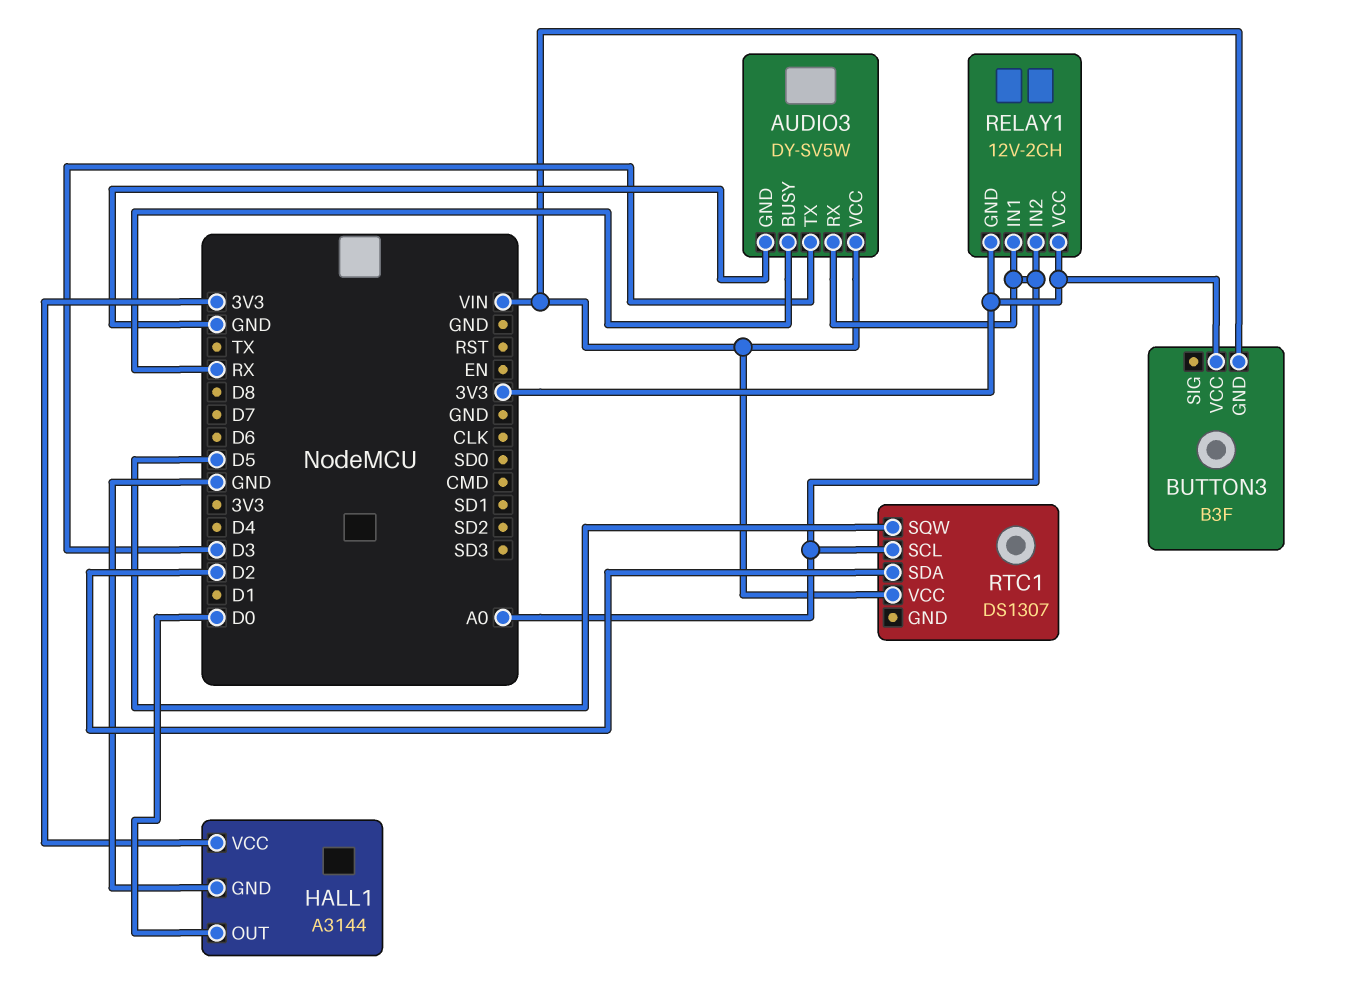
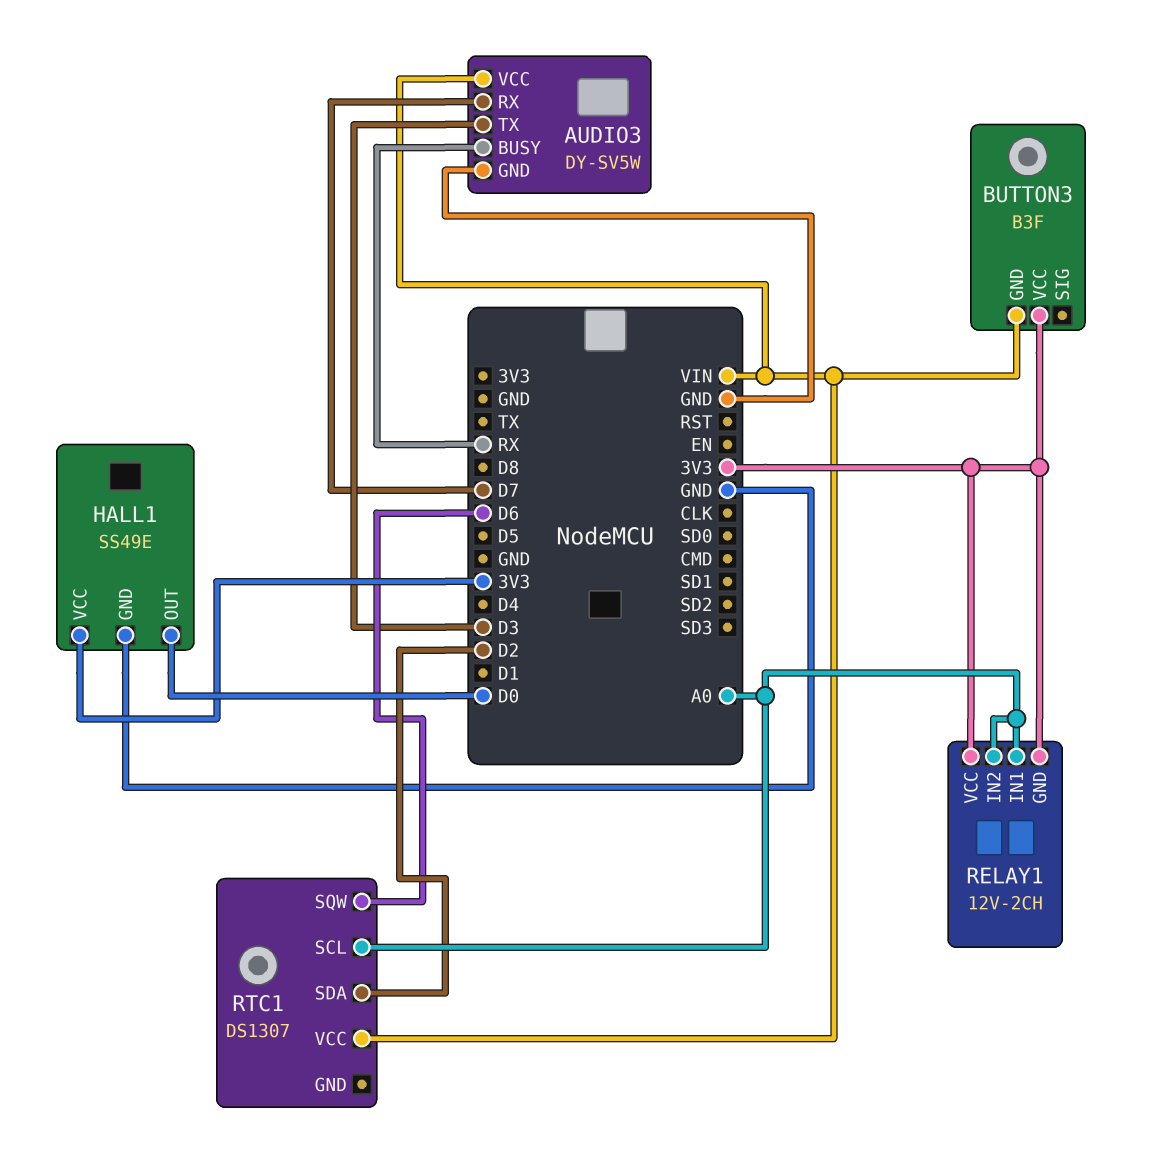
AUDIO3 pin RX: A0 -> D7
HALL1: A3144 -> SS49E
RTC1 pin SQW: D5 -> D6

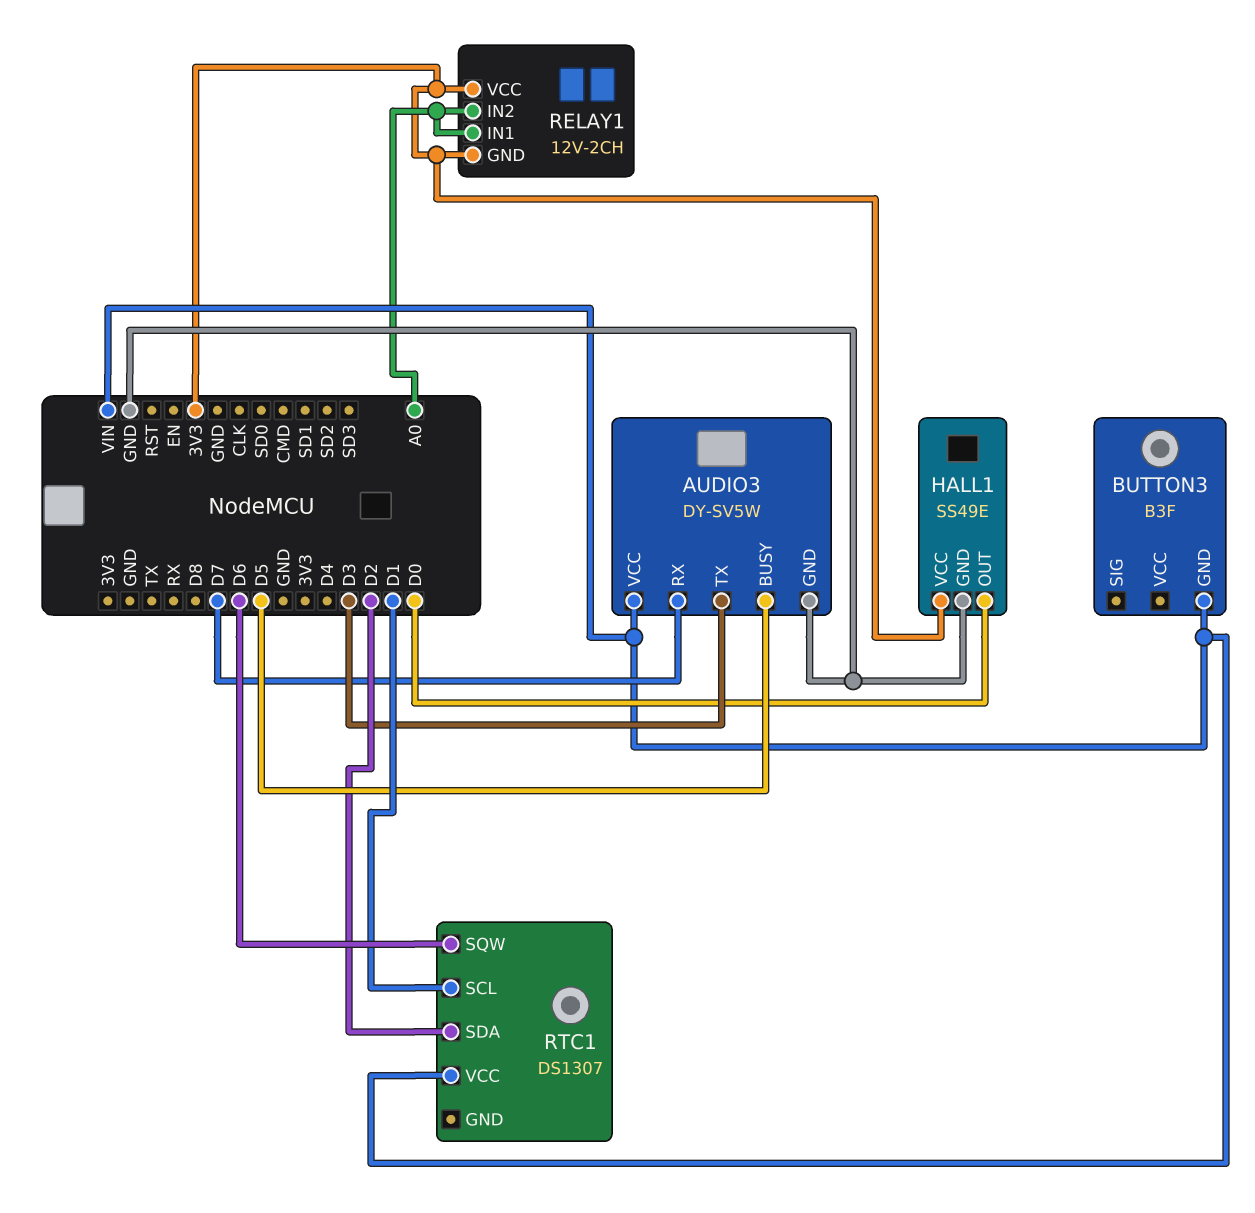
AUDIO3 pin BUSY: RX -> D5
BUTTON3 pin VCC: 3V3 -> none
RTC1 pin SCL: A0 -> D1

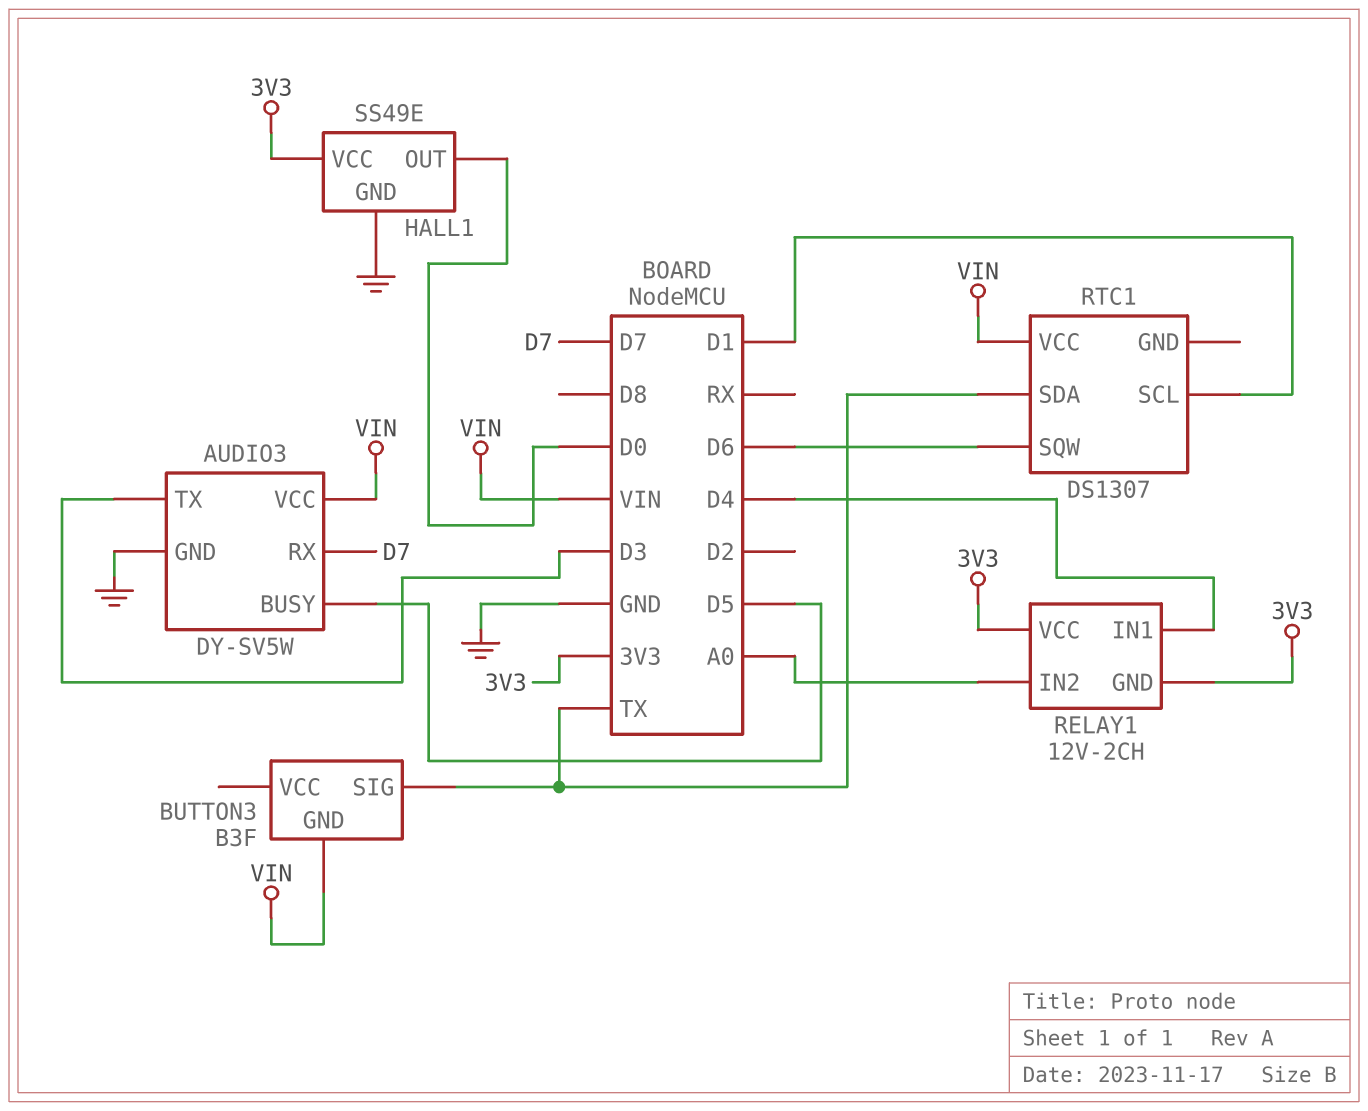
BUTTON3 pin SIG: none -> TX
RELAY1 pin IN1: A0 -> D4
RTC1 pin SDA: D2 -> TX

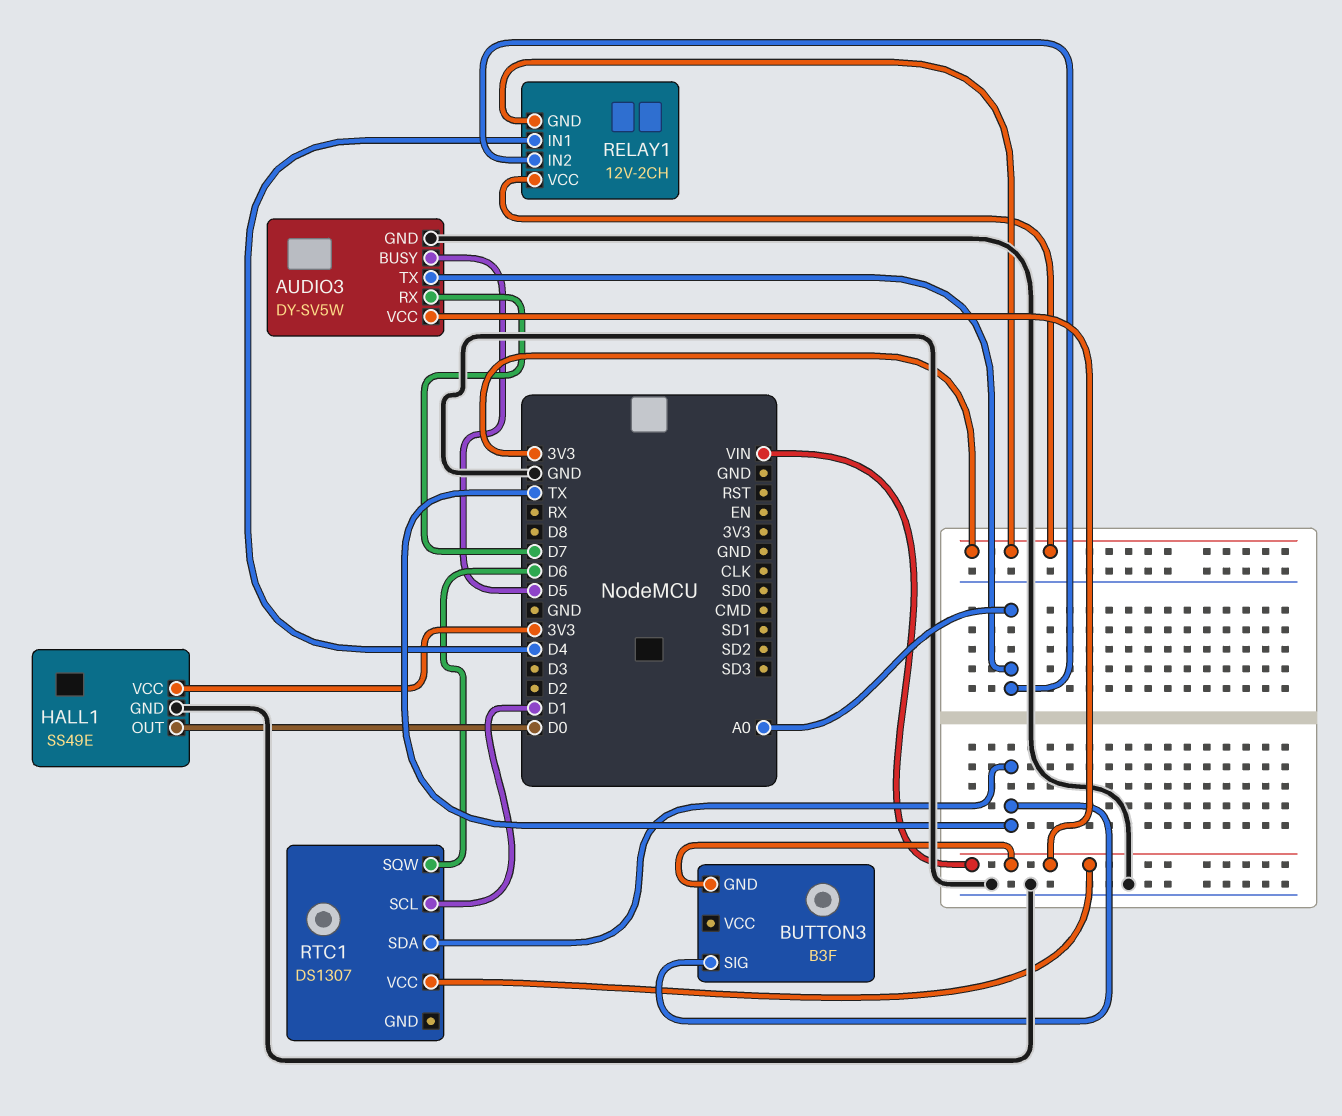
AUDIO3 pin TX: D3 -> A0

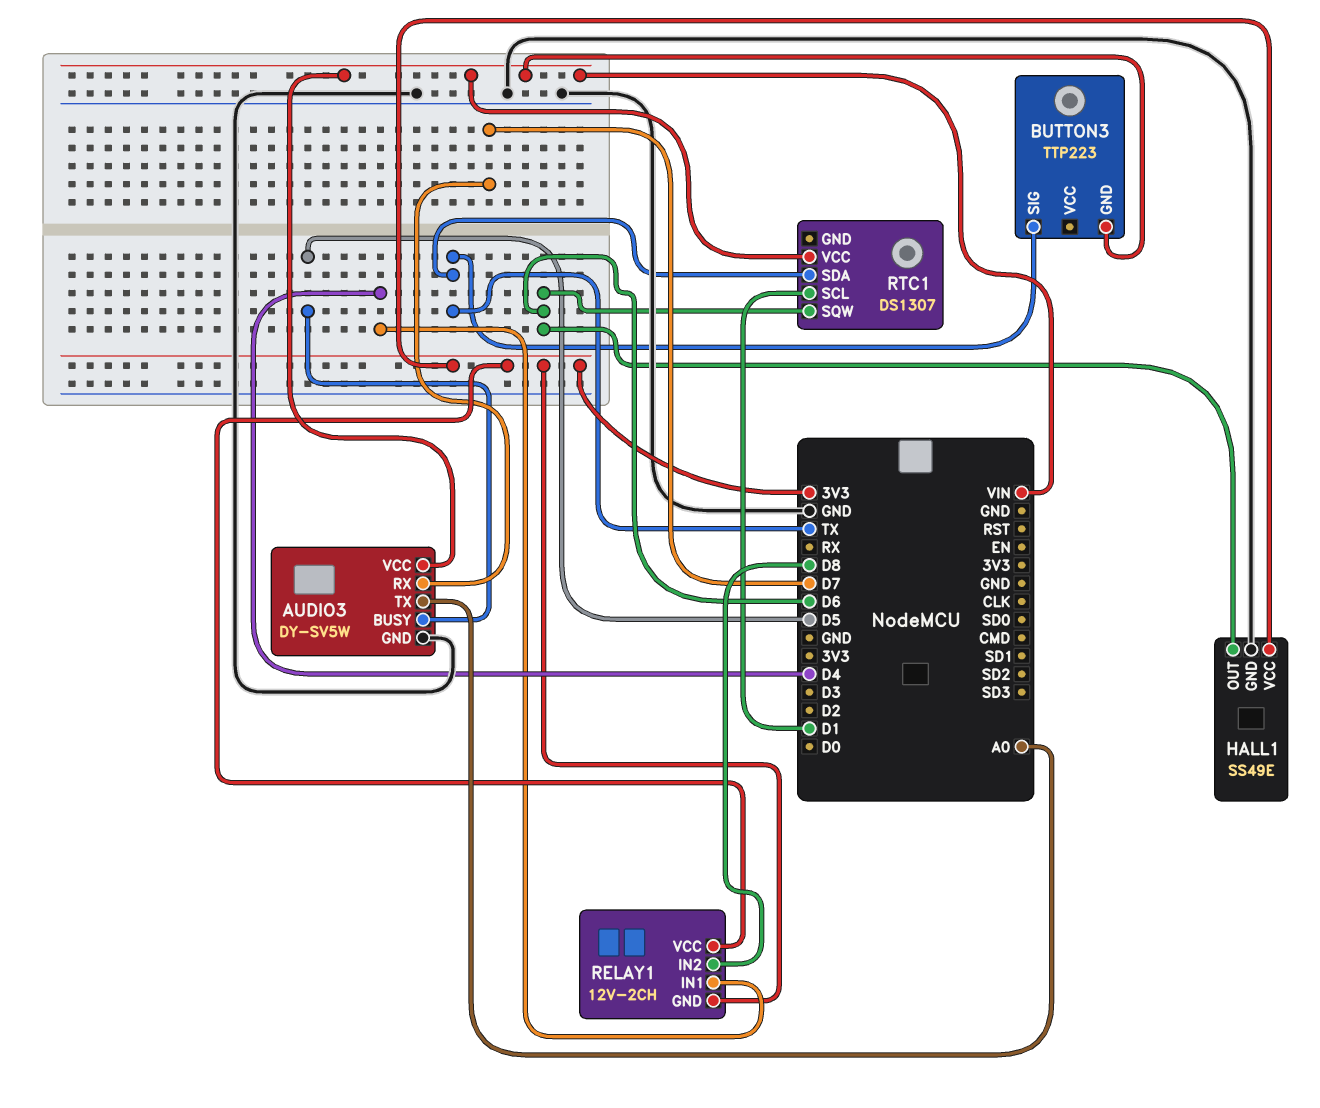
BUTTON3: B3F -> TTP223
HALL1 pin OUT: D0 -> D6
RELAY1 pin IN2: A0 -> D8

